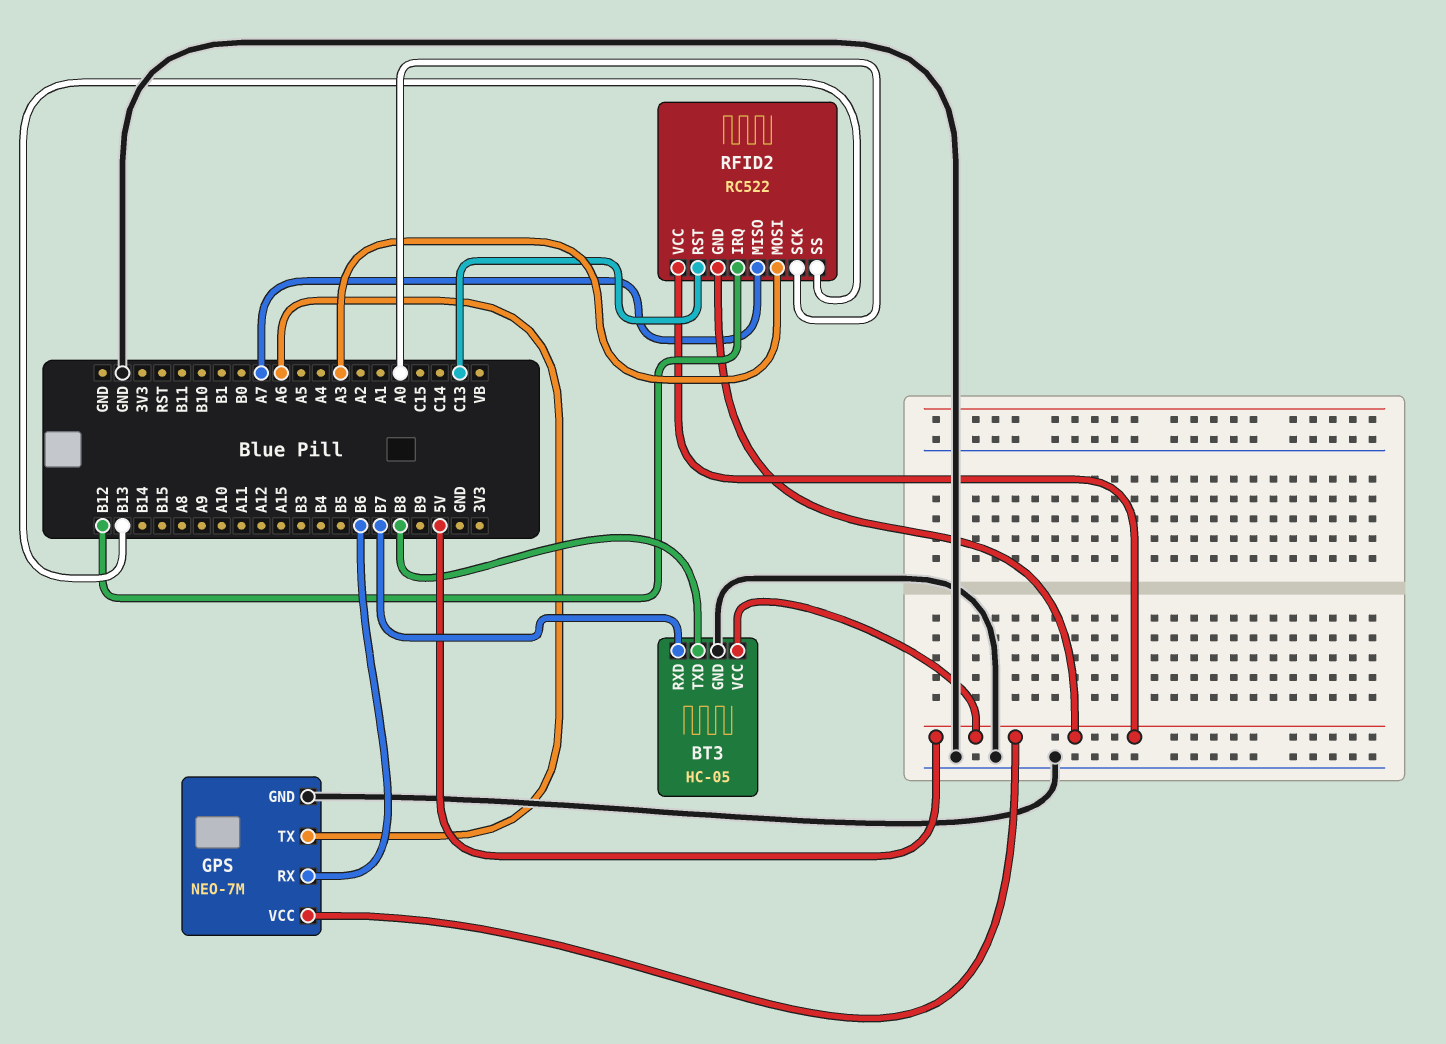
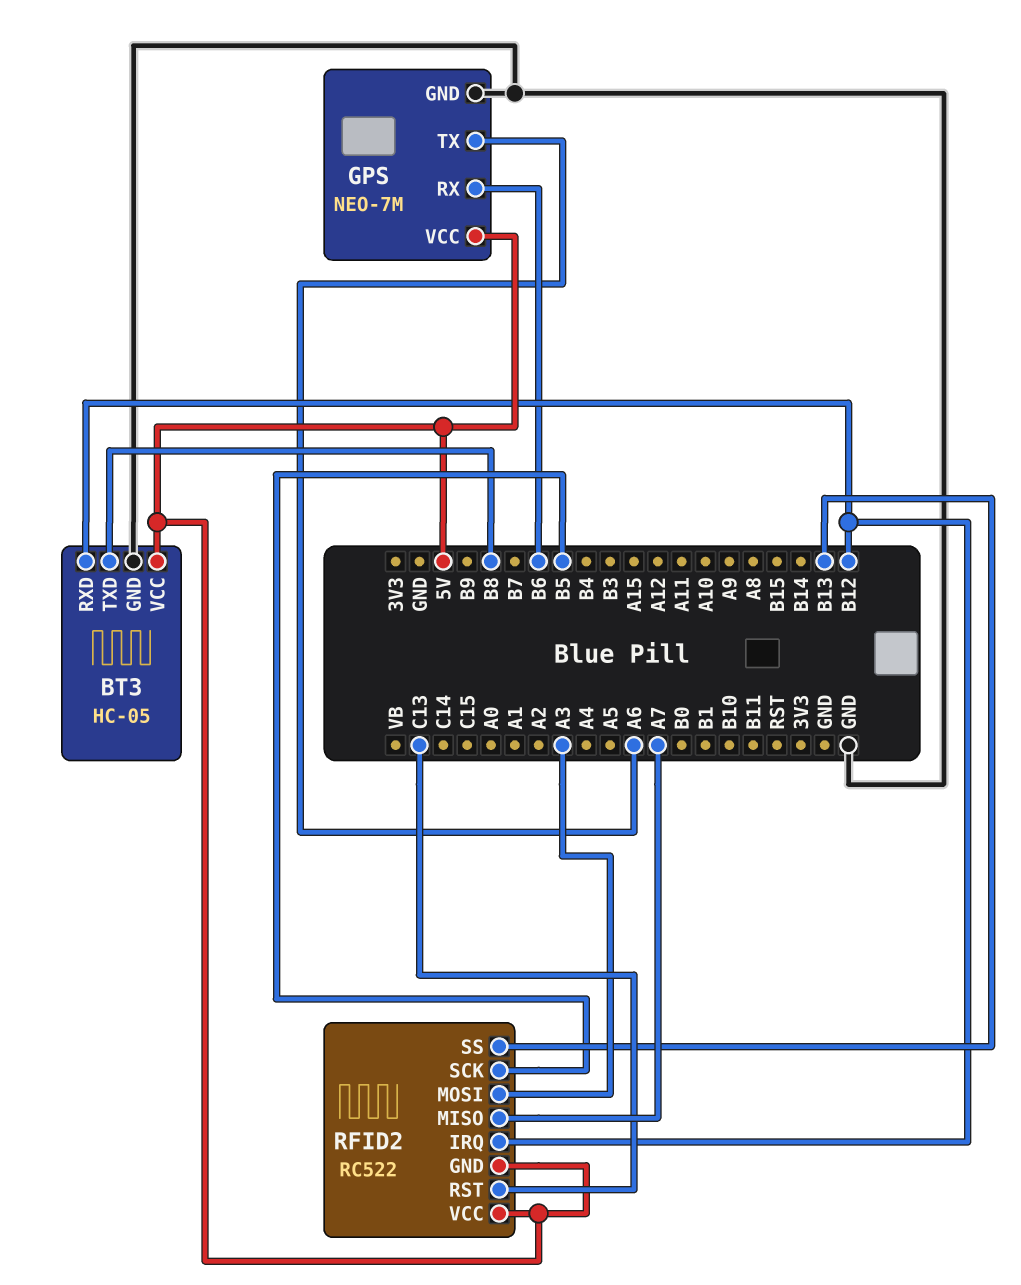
BT3 pin RXD: B7 -> B12
RFID2 pin SCK: A0 -> B5

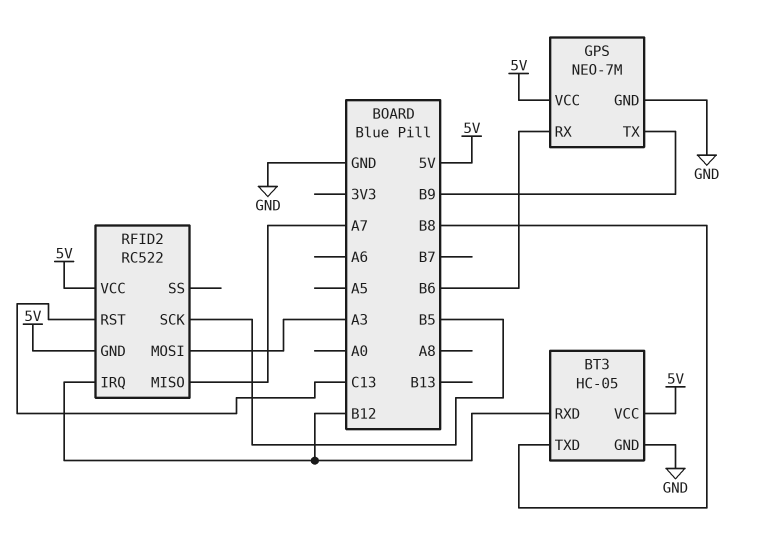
GPS pin TX: A6 -> B9
RFID2 pin SS: B13 -> none

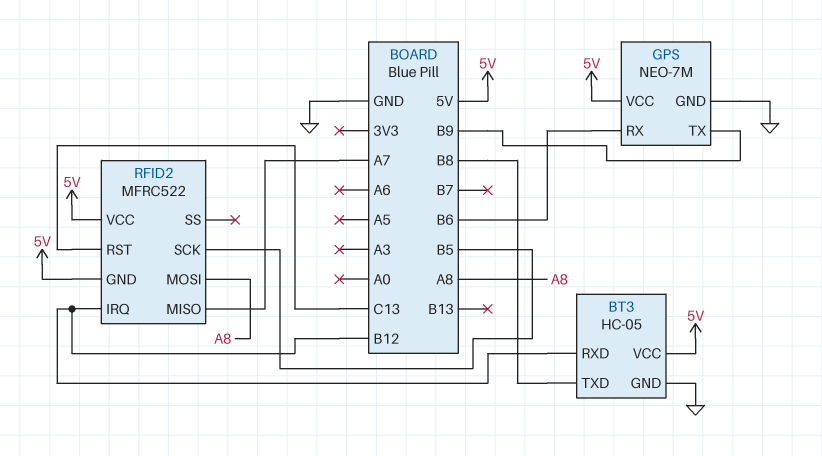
RFID2: RC522 -> MFRC522
RFID2 pin MOSI: A3 -> A8

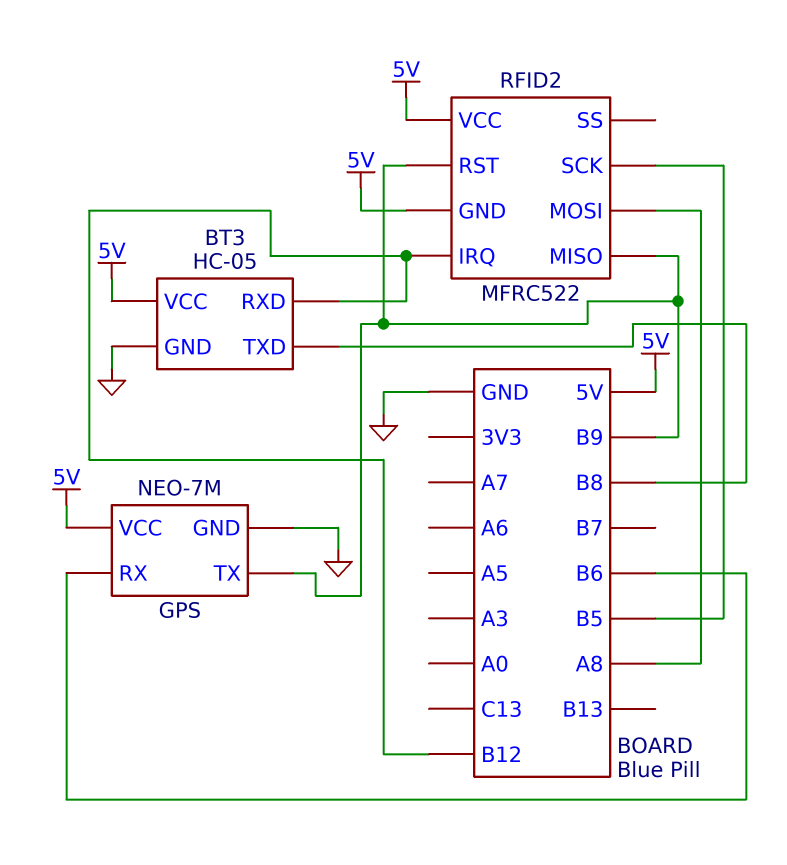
RFID2 pin MISO: A7 -> B9
RFID2 pin RST: C13 -> B9

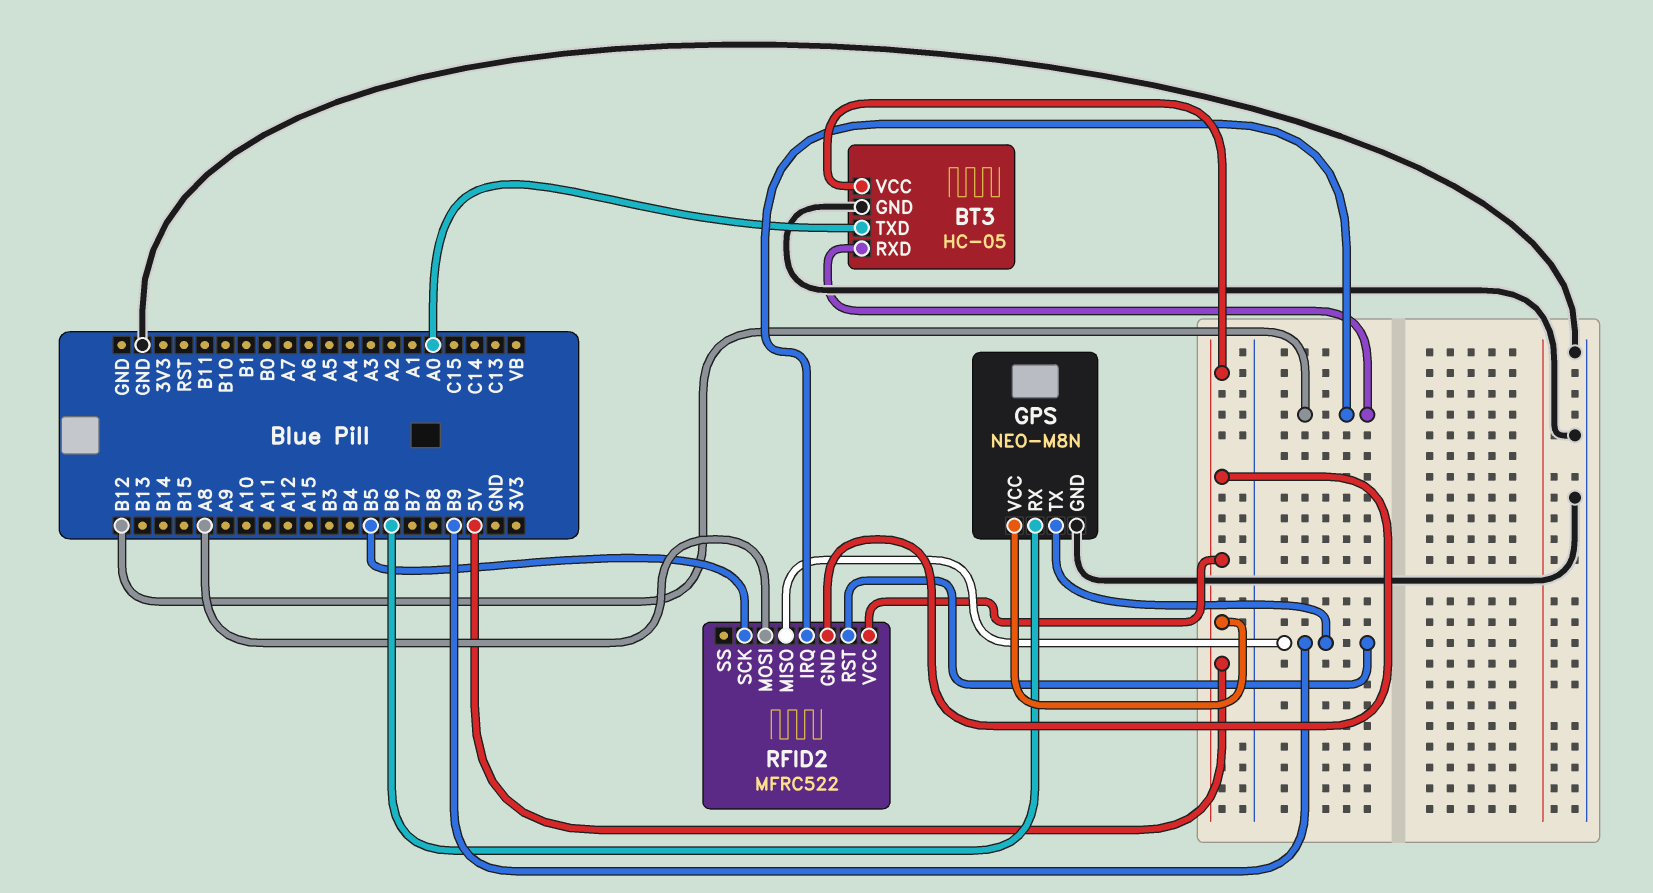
BT3 pin TXD: B8 -> A0
GPS: NEO-7M -> NEO-M8N

